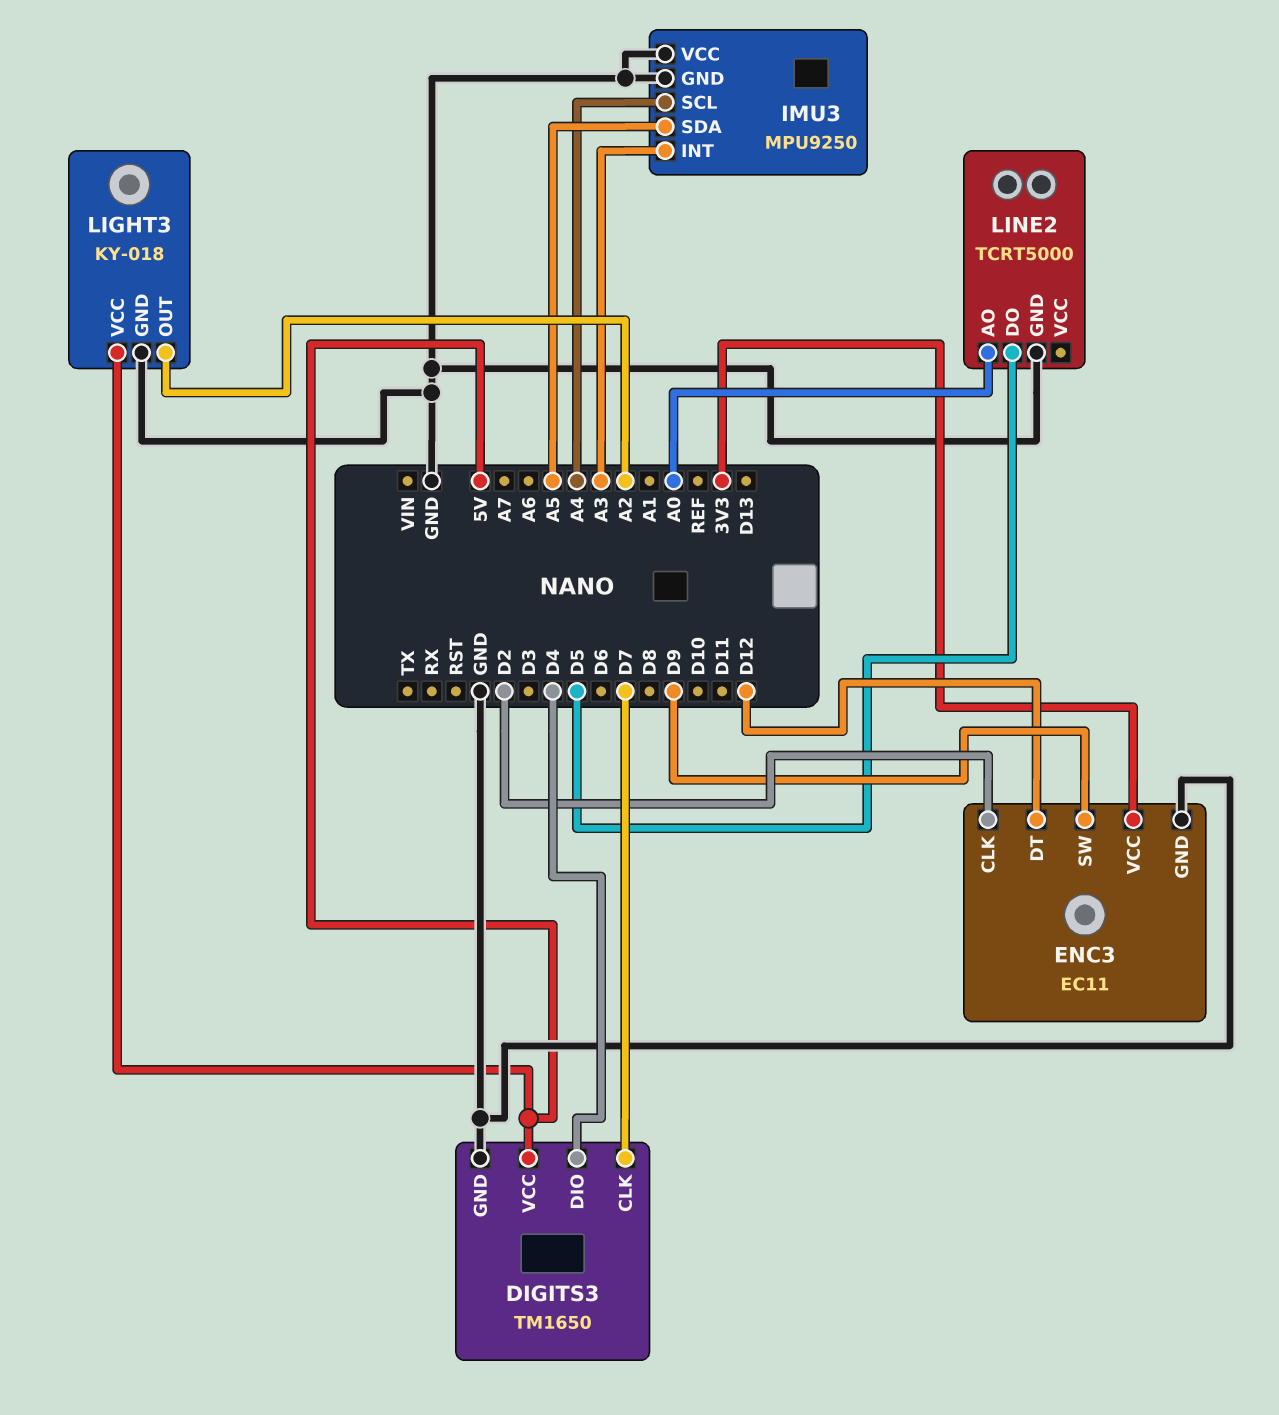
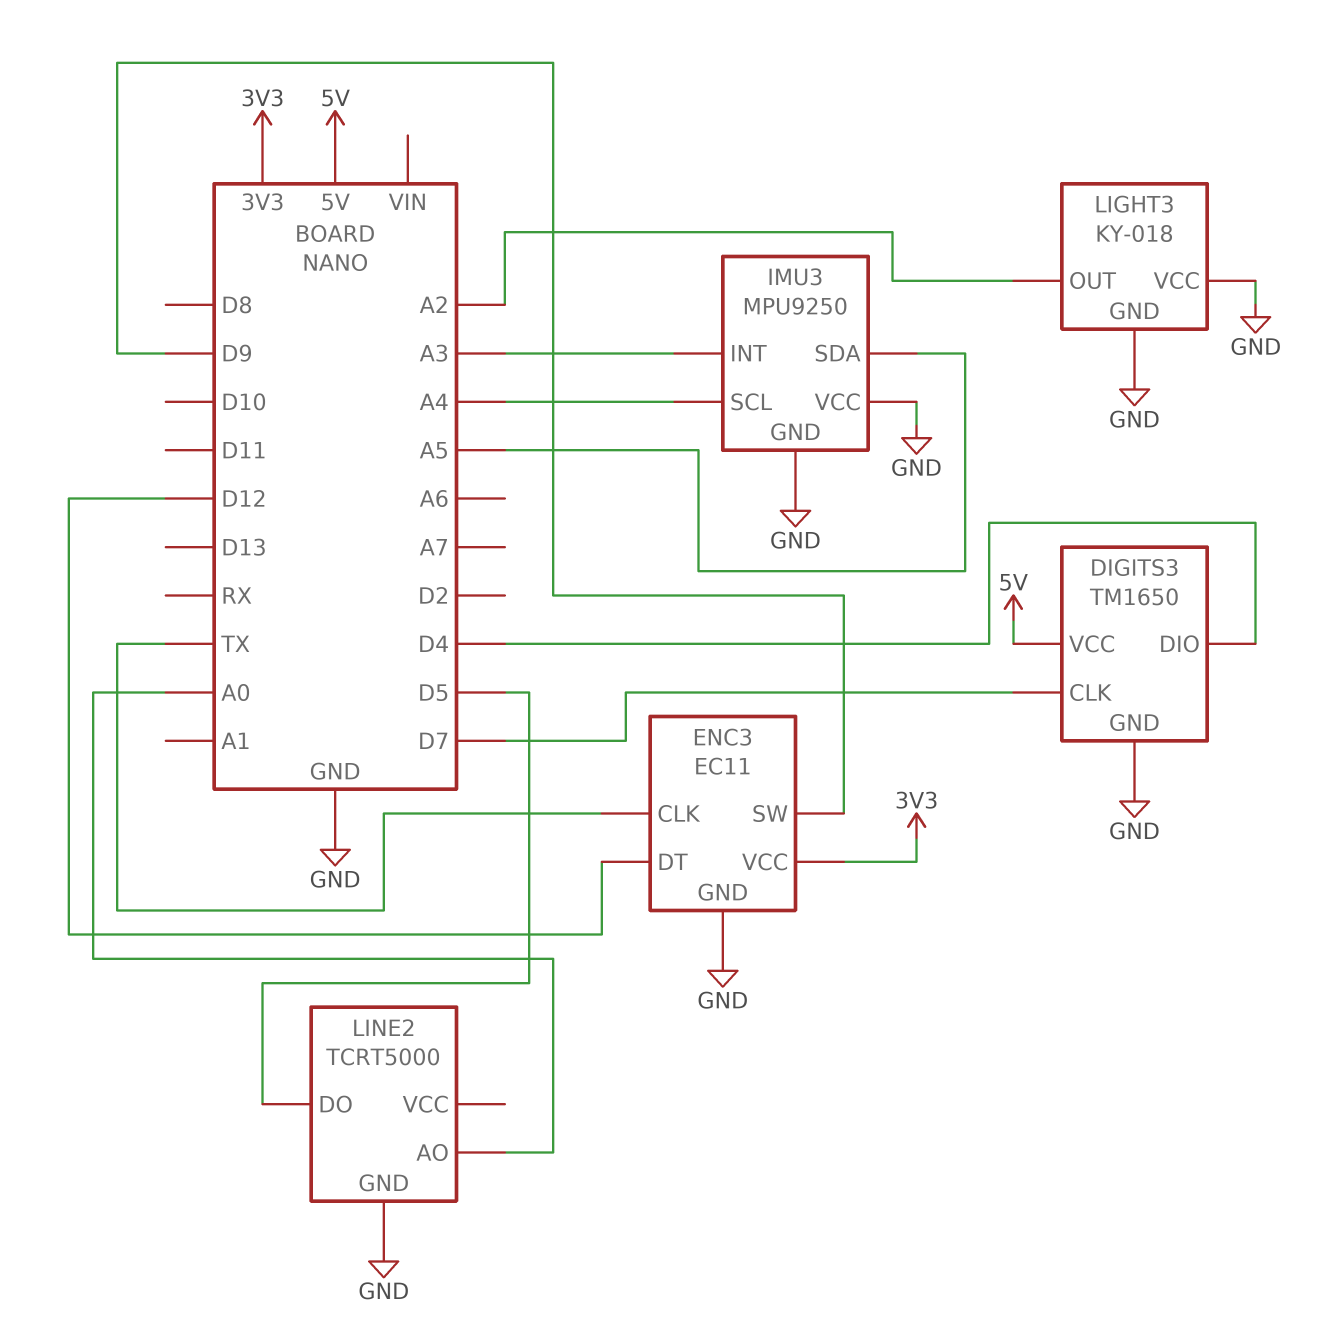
ENC3 pin CLK: D2 -> TX
LIGHT3 pin VCC: 5V -> GND

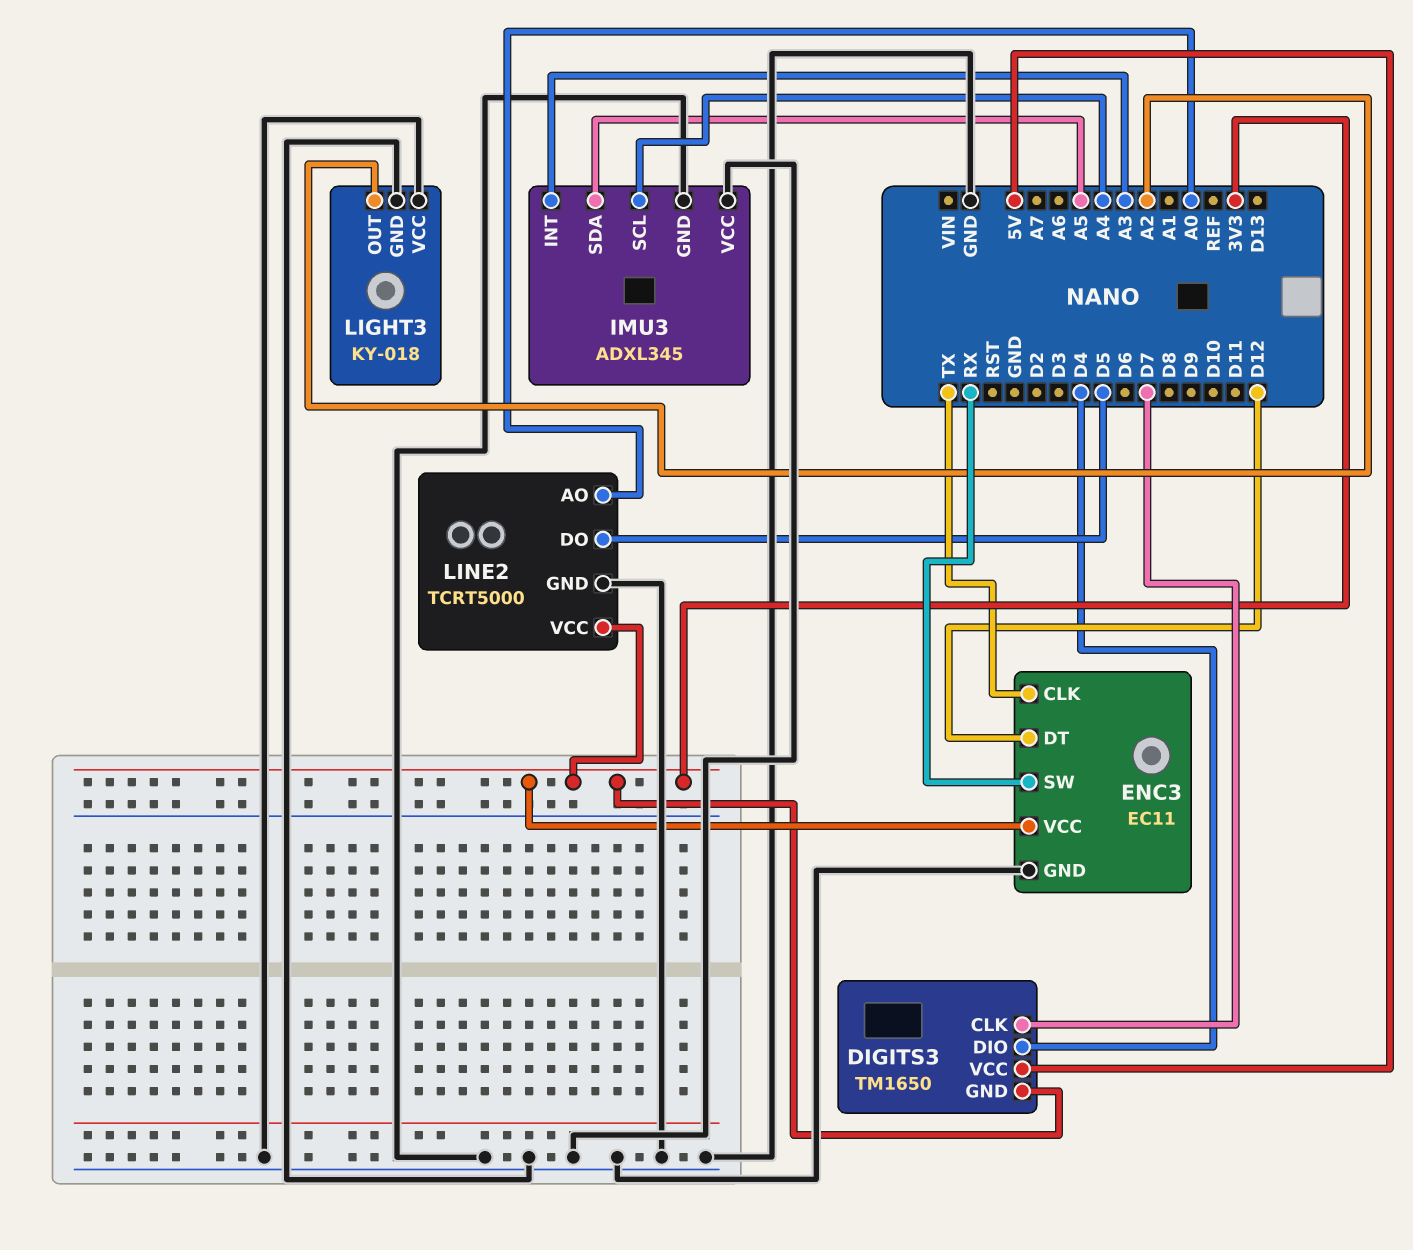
DIGITS3 pin GND: GND -> 3V3
ENC3 pin SW: D9 -> RX
IMU3: MPU9250 -> ADXL345
LINE2 pin VCC: none -> 3V3

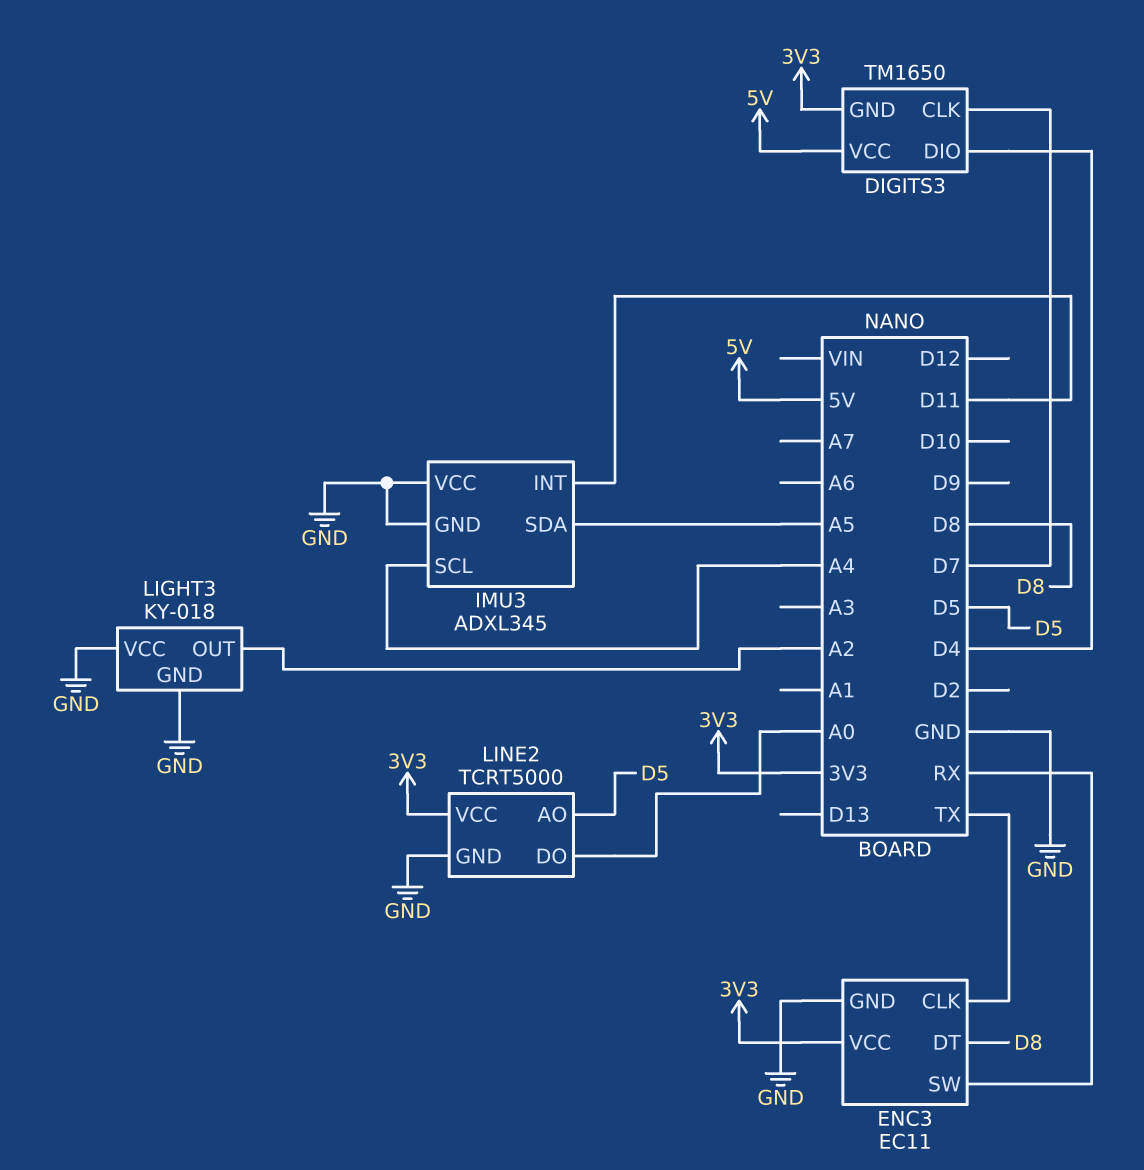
ENC3 pin DT: D12 -> D8
IMU3 pin INT: A3 -> D11
LINE2 pin AO: A0 -> D5
LINE2 pin DO: D5 -> A0

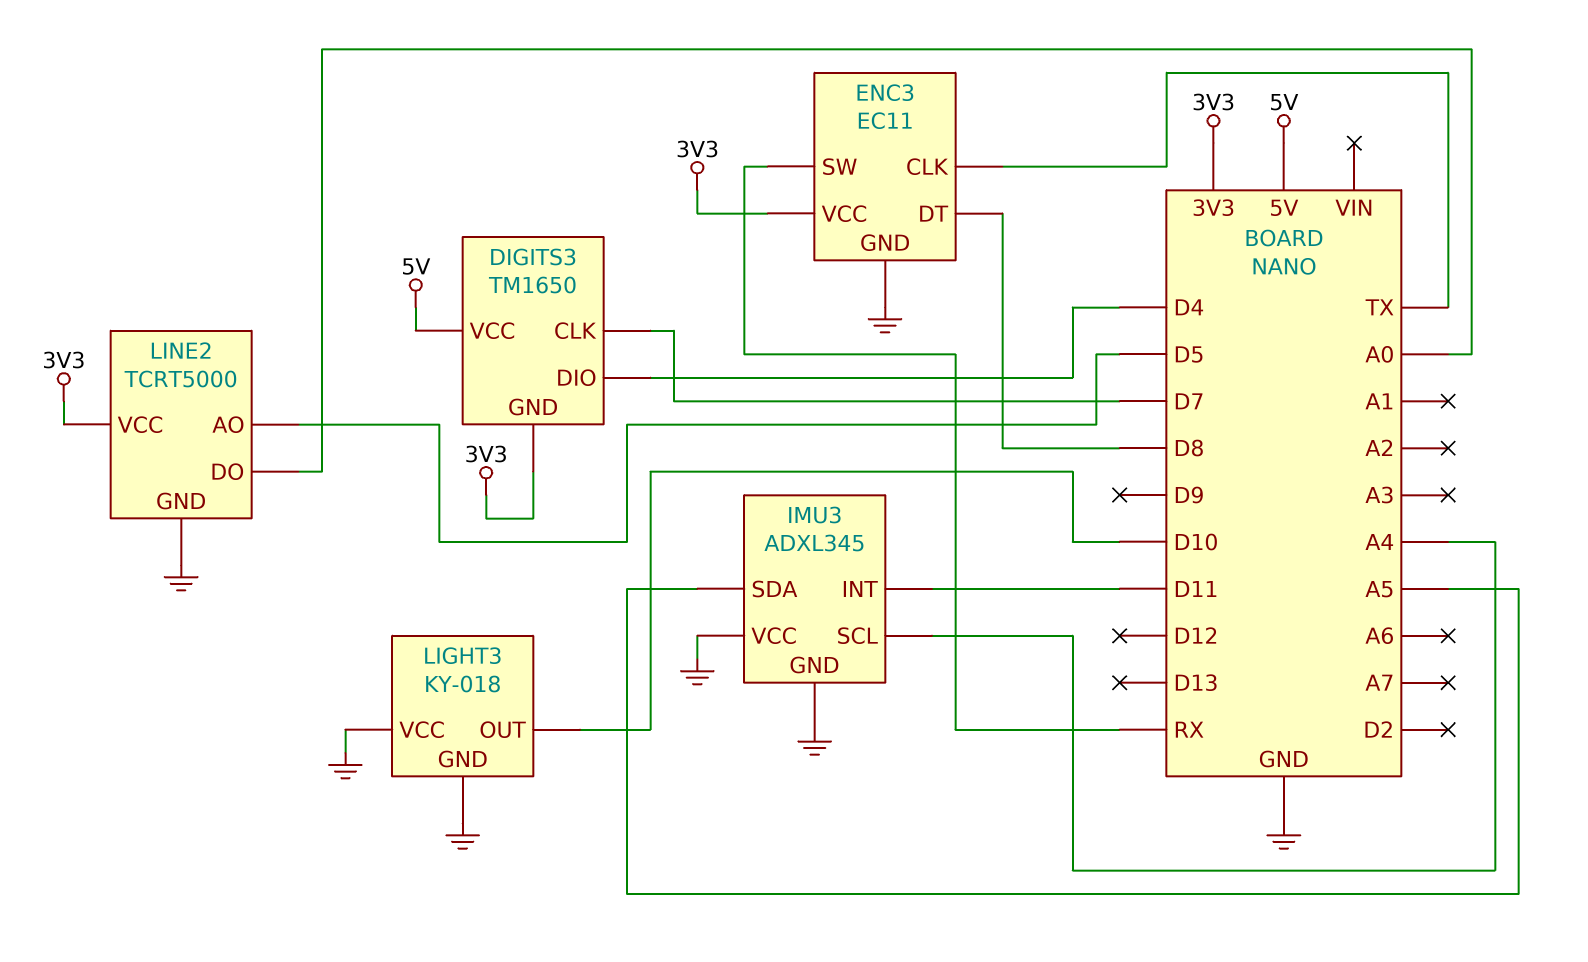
LIGHT3 pin OUT: A2 -> D10

